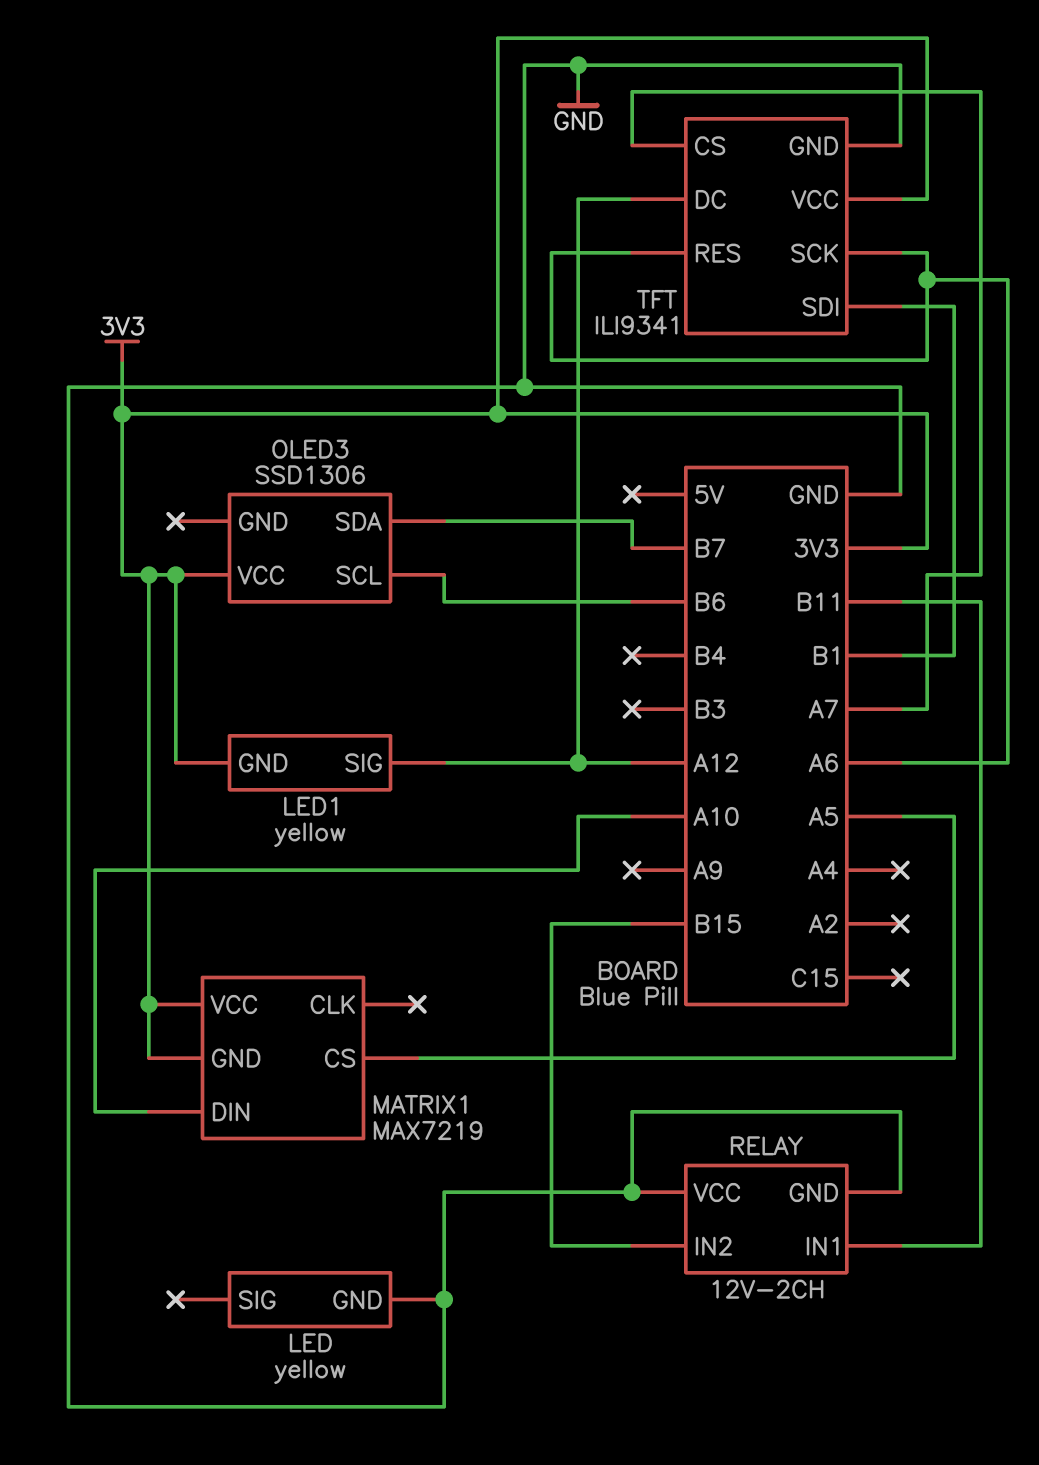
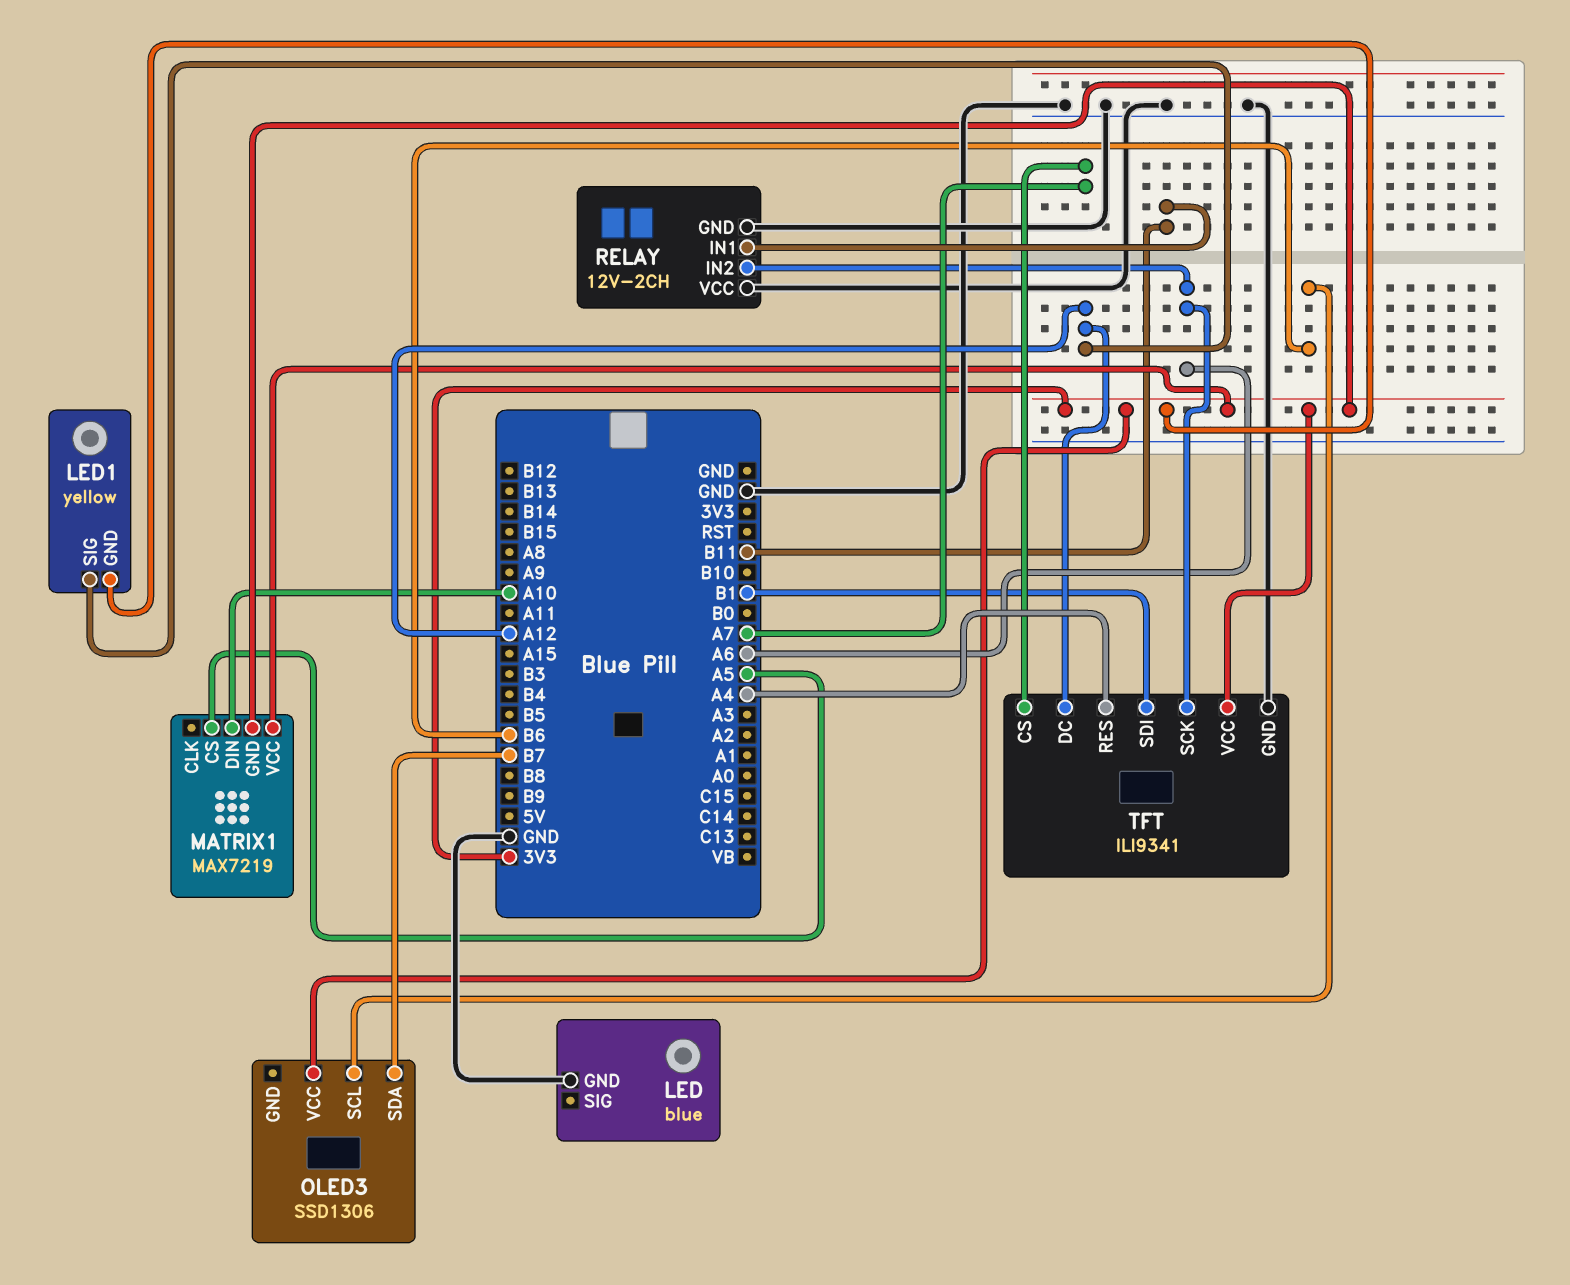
LED: yellow -> blue
RELAY pin IN2: B15 -> A6
TFT pin RES: A6 -> A4

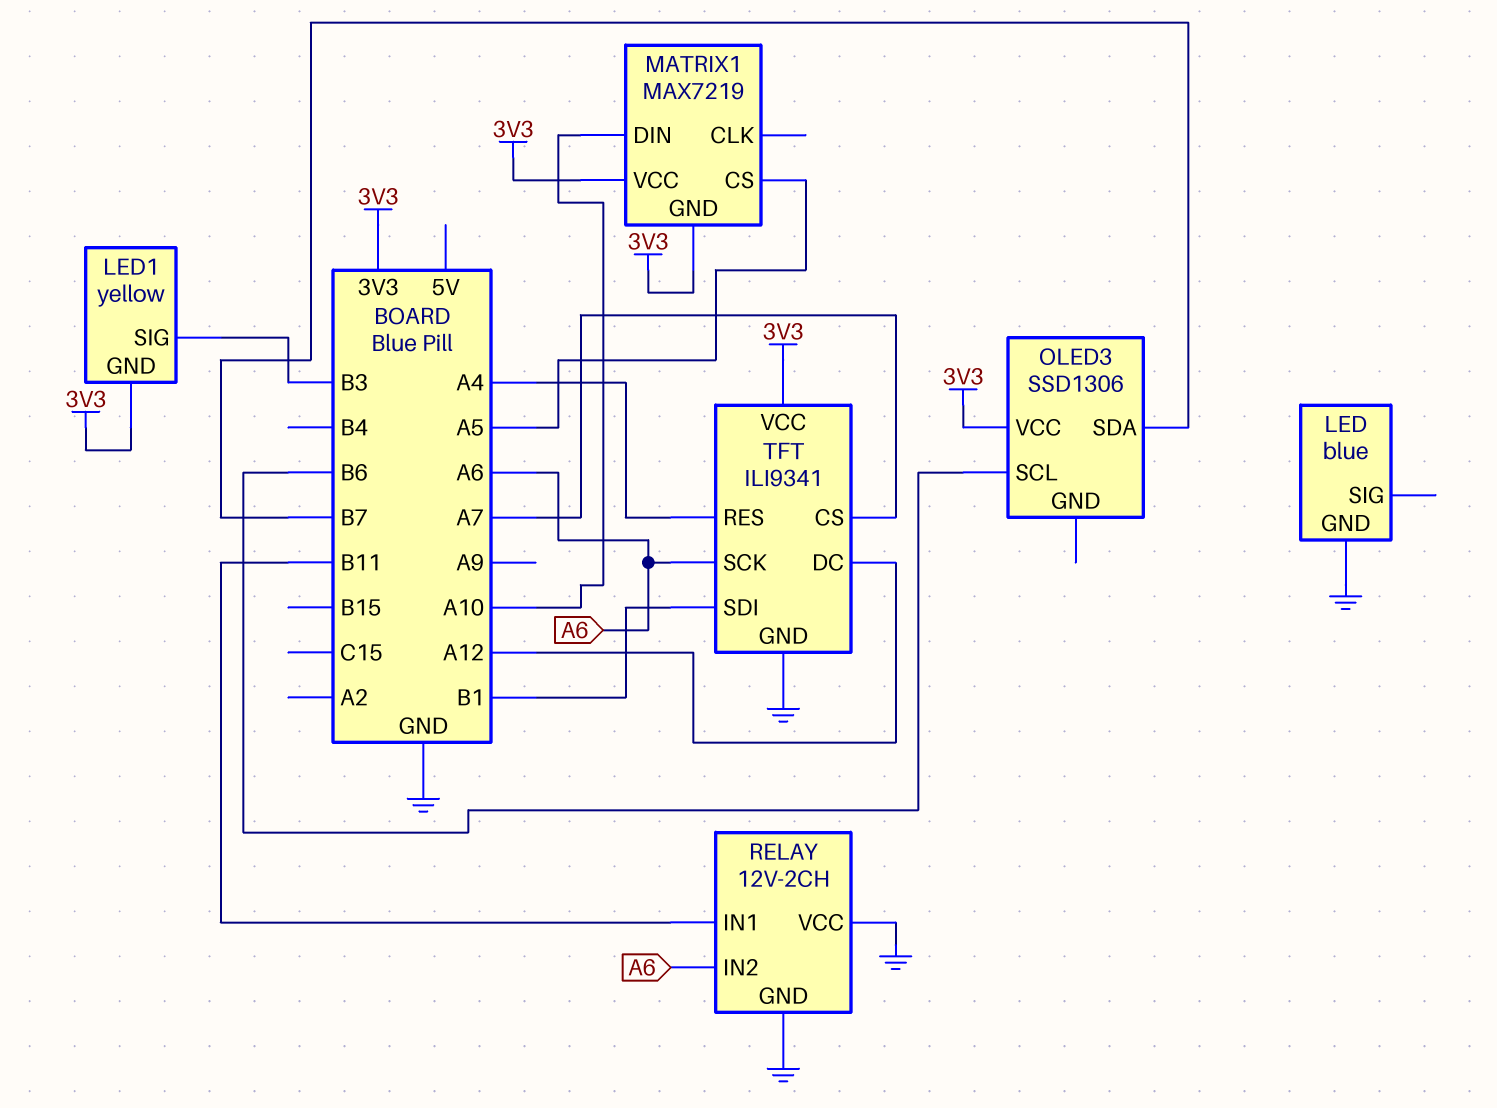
LED1 pin SIG: A12 -> B3

